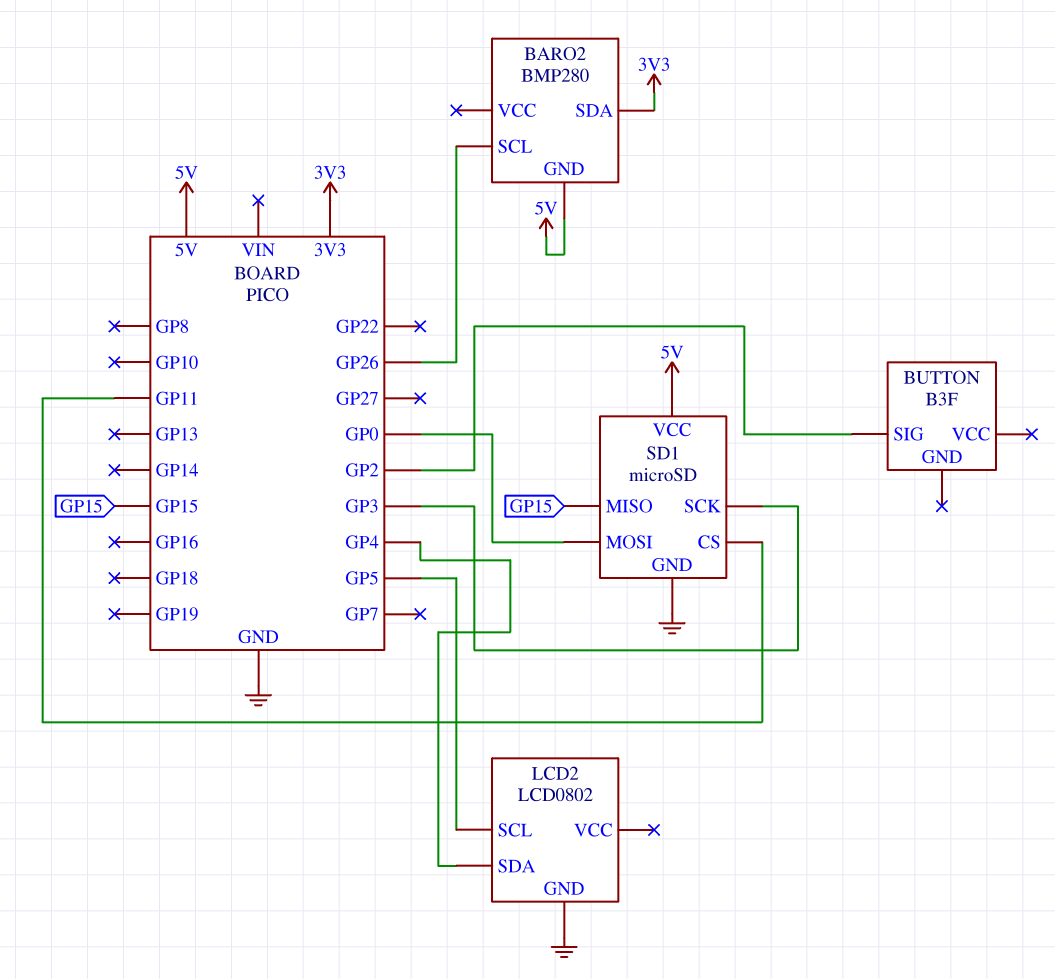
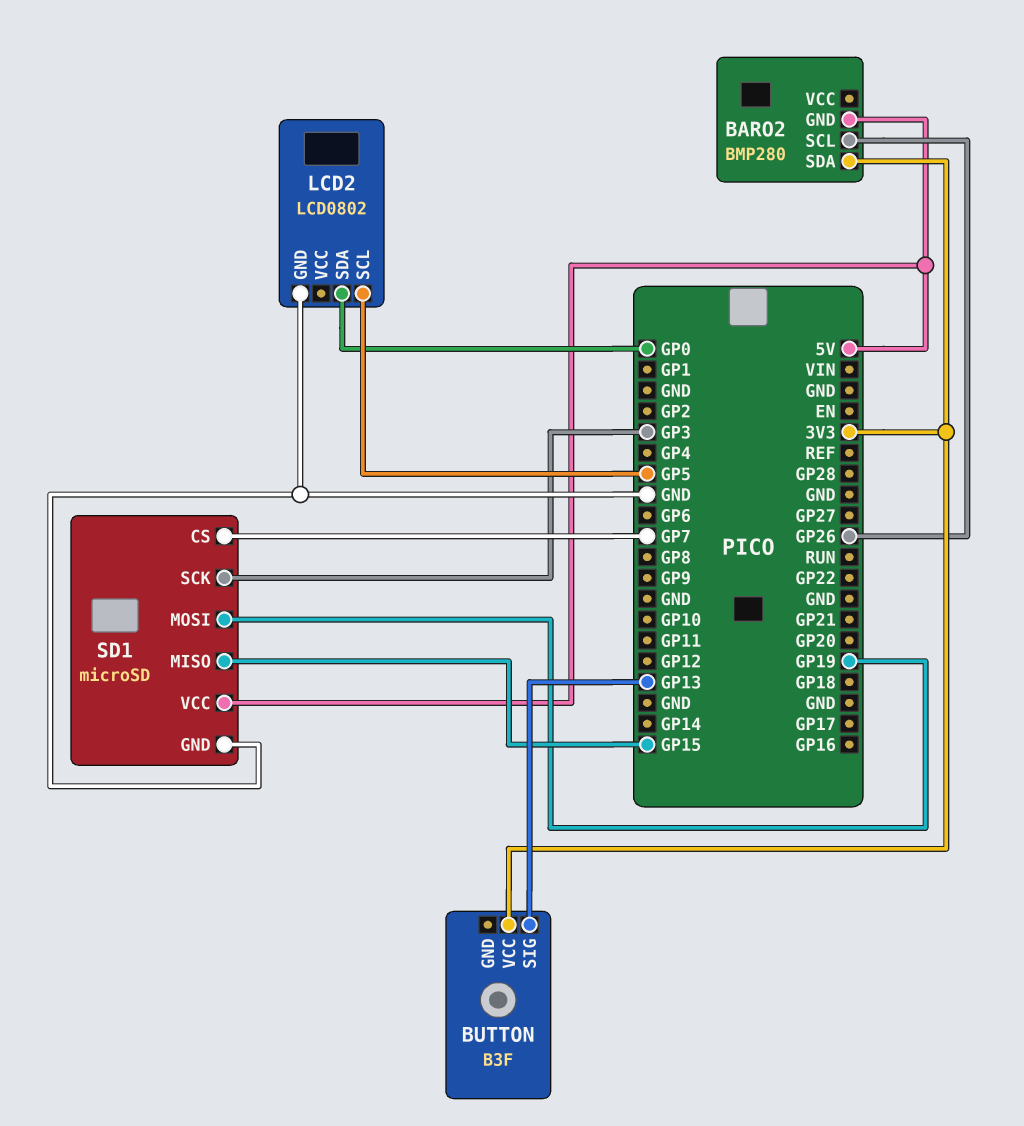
BUTTON pin SIG: GP2 -> GP13
BUTTON pin VCC: none -> 3V3
LCD2 pin SDA: GP4 -> GP0
SD1 pin CS: GP11 -> GP7
SD1 pin MOSI: GP0 -> GP19

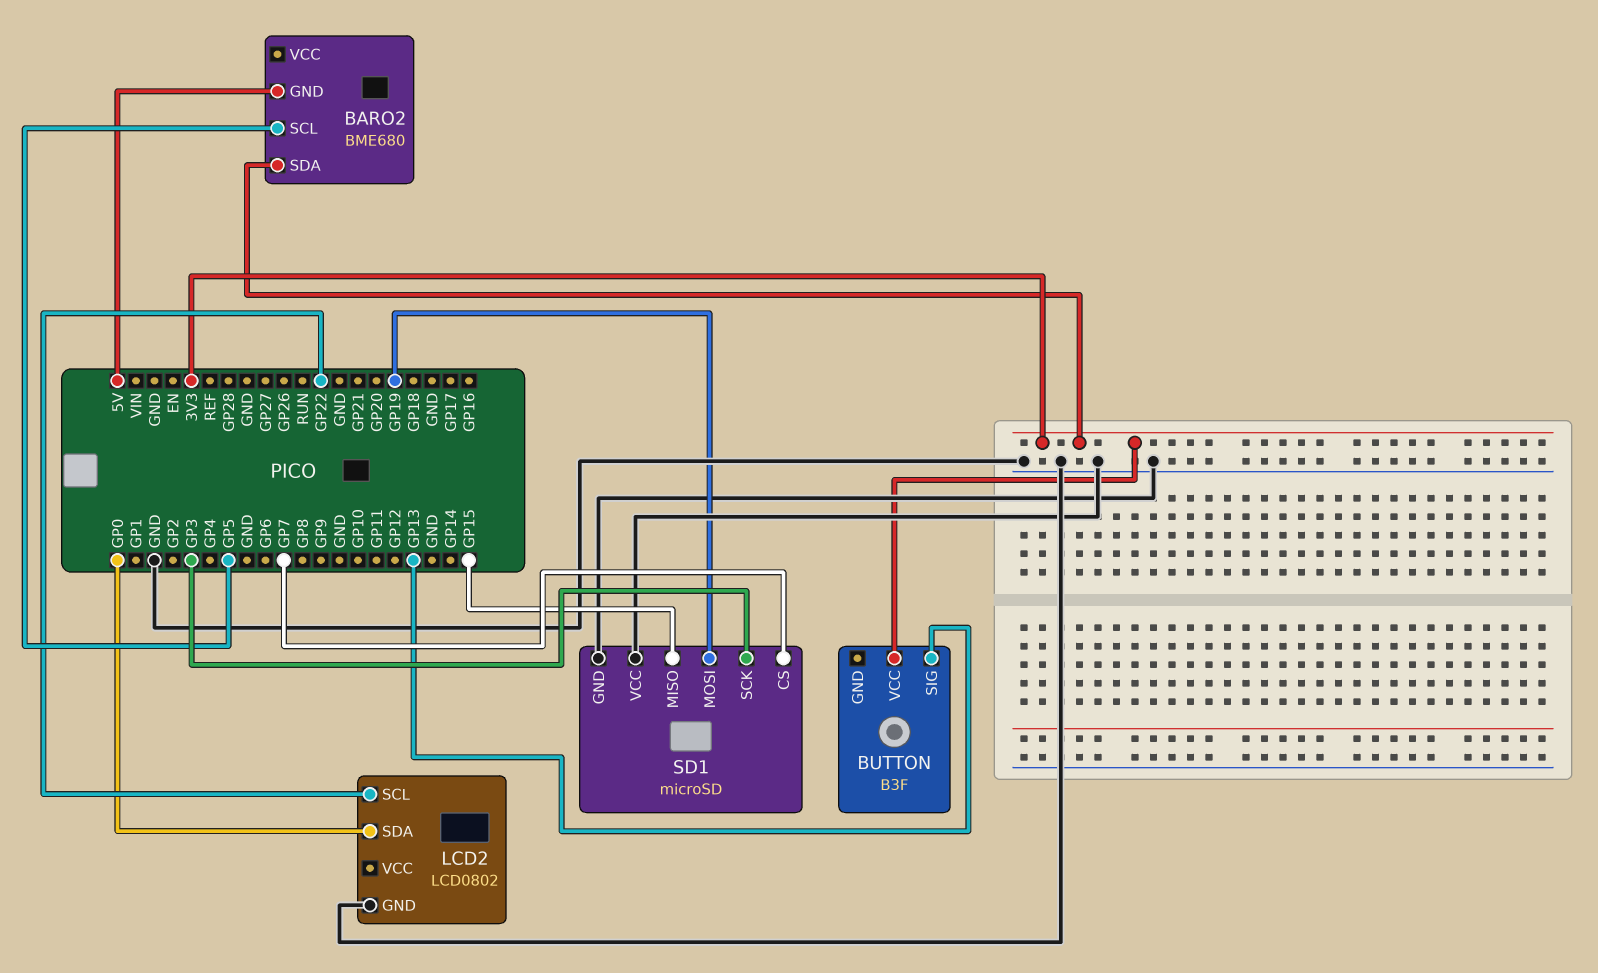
BARO2: BMP280 -> BME680
BARO2 pin SCL: GP26 -> GP5
LCD2 pin SCL: GP5 -> GP22
SD1 pin VCC: 5V -> GND

